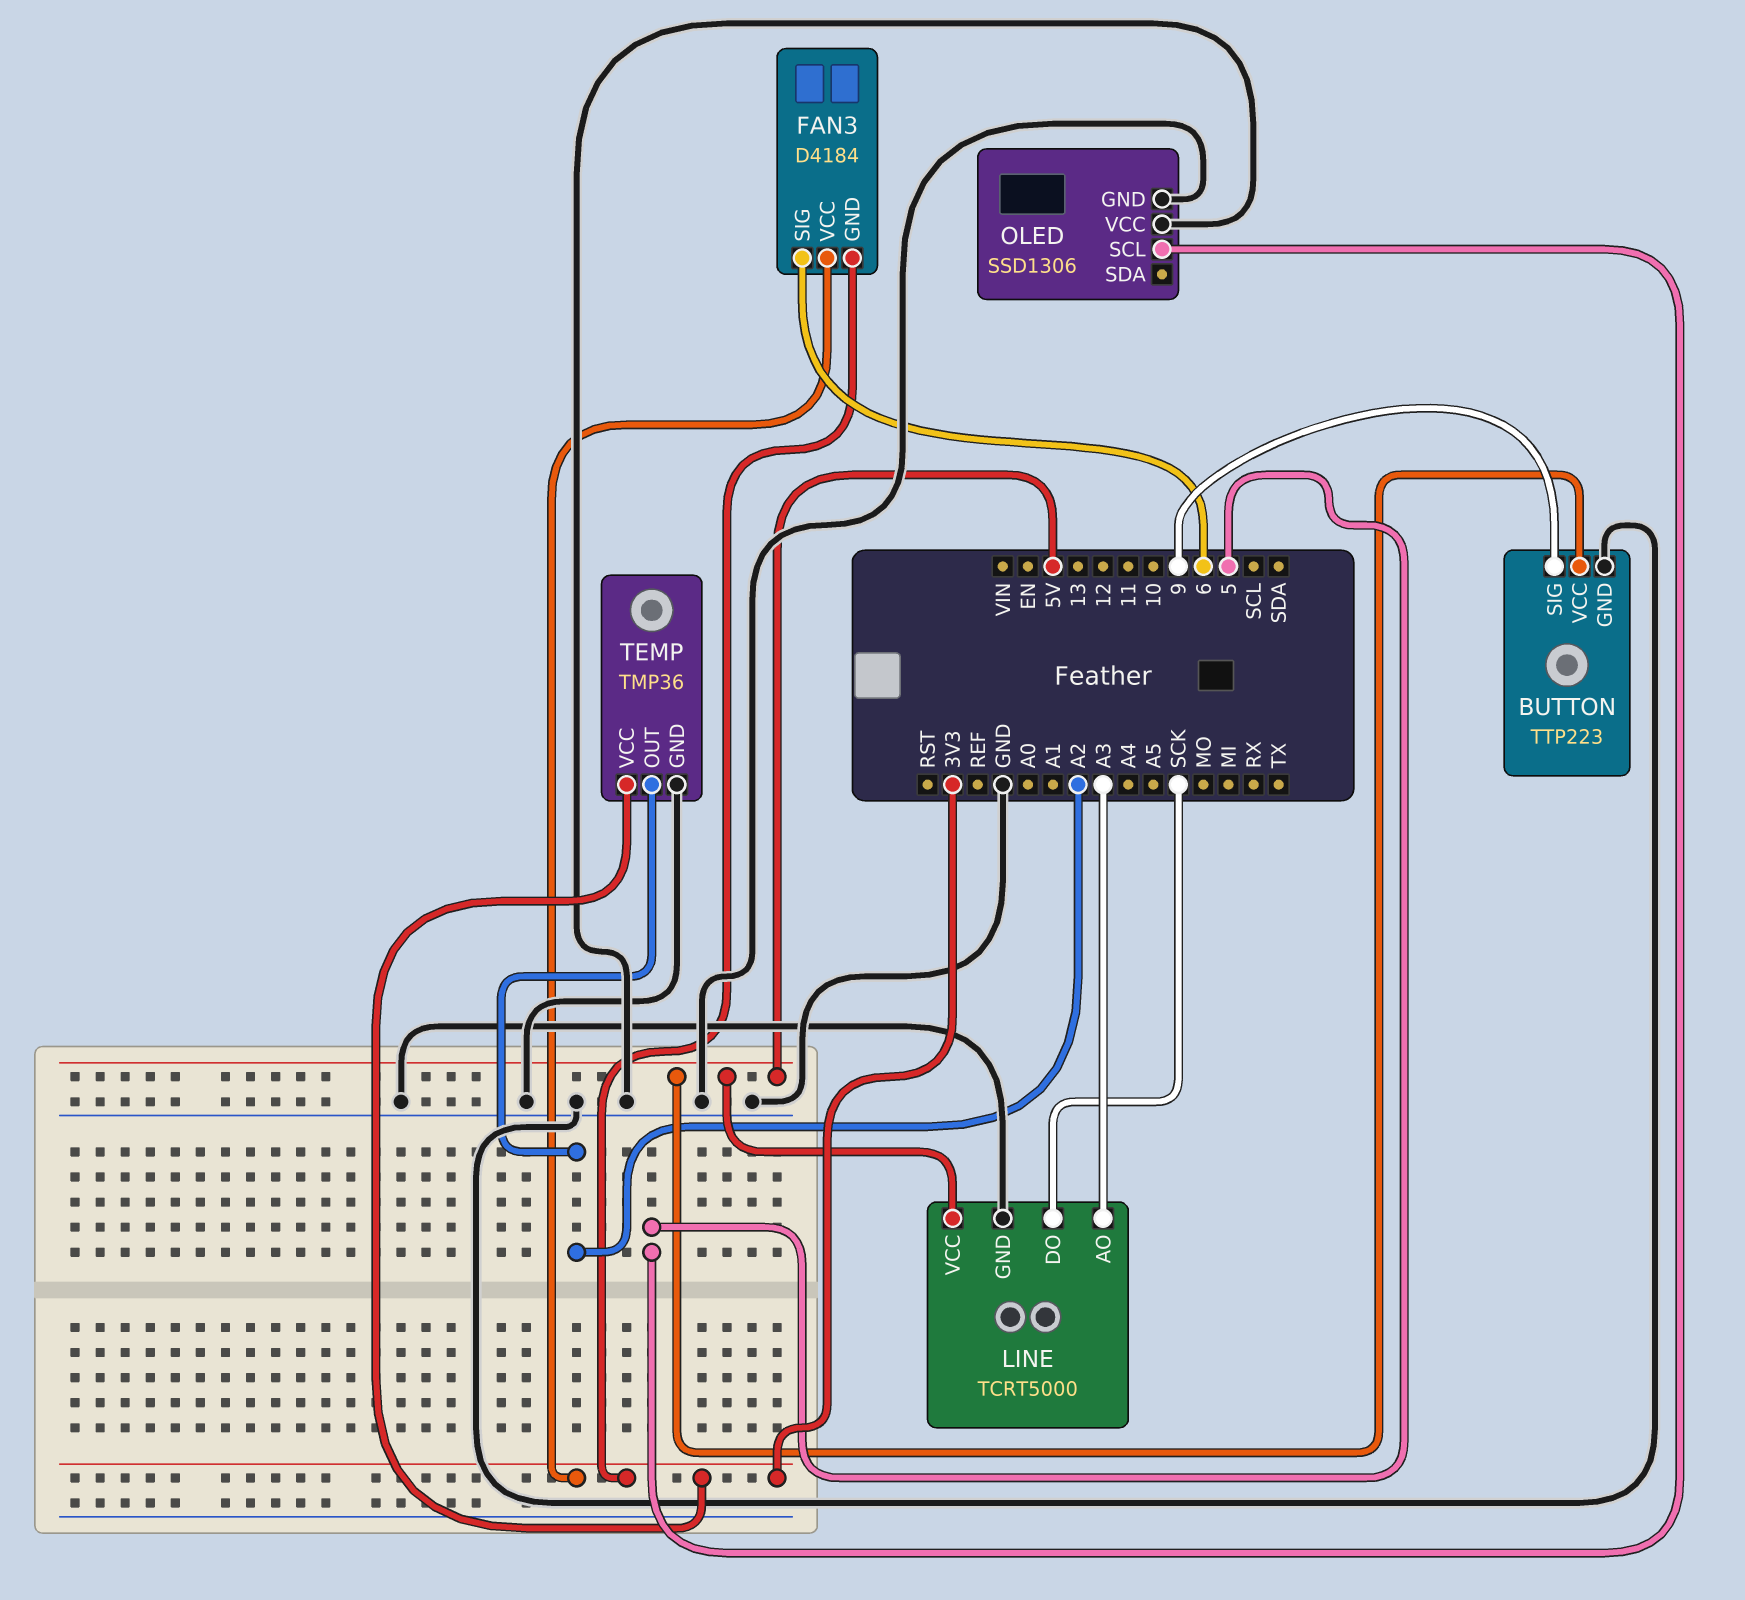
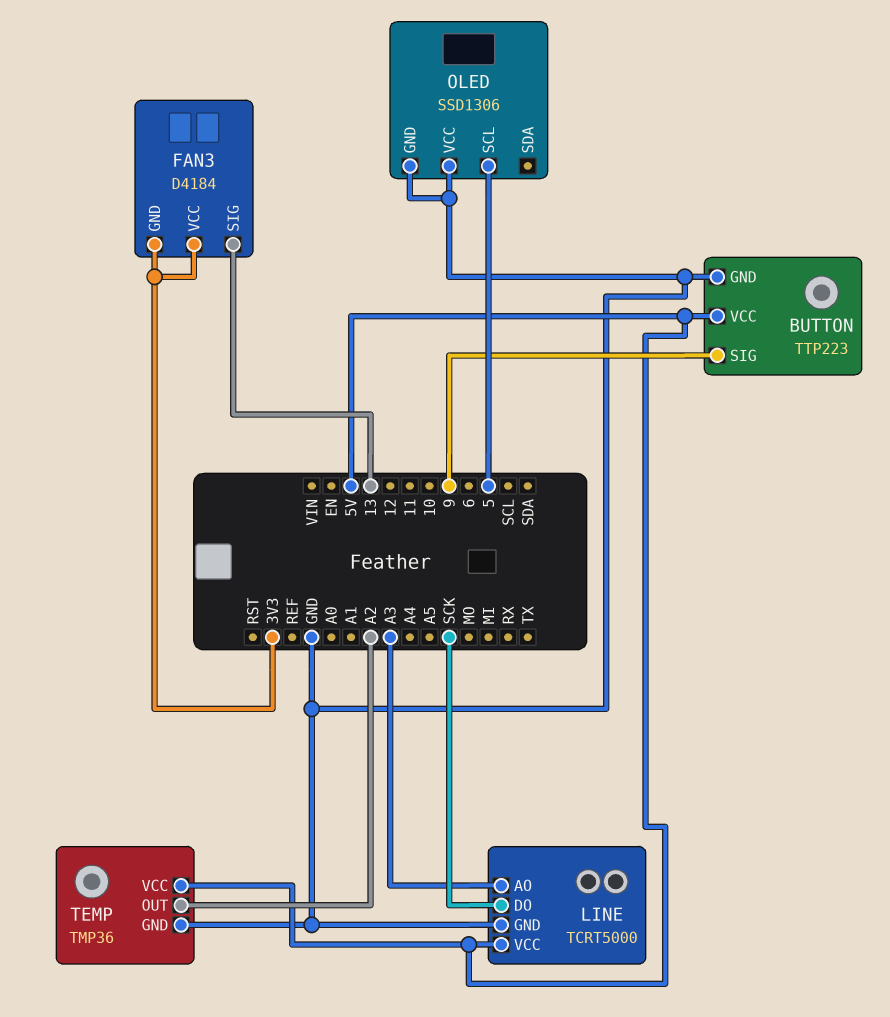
FAN3 pin SIG: 6 -> 13
TEMP pin VCC: 3V3 -> 5V

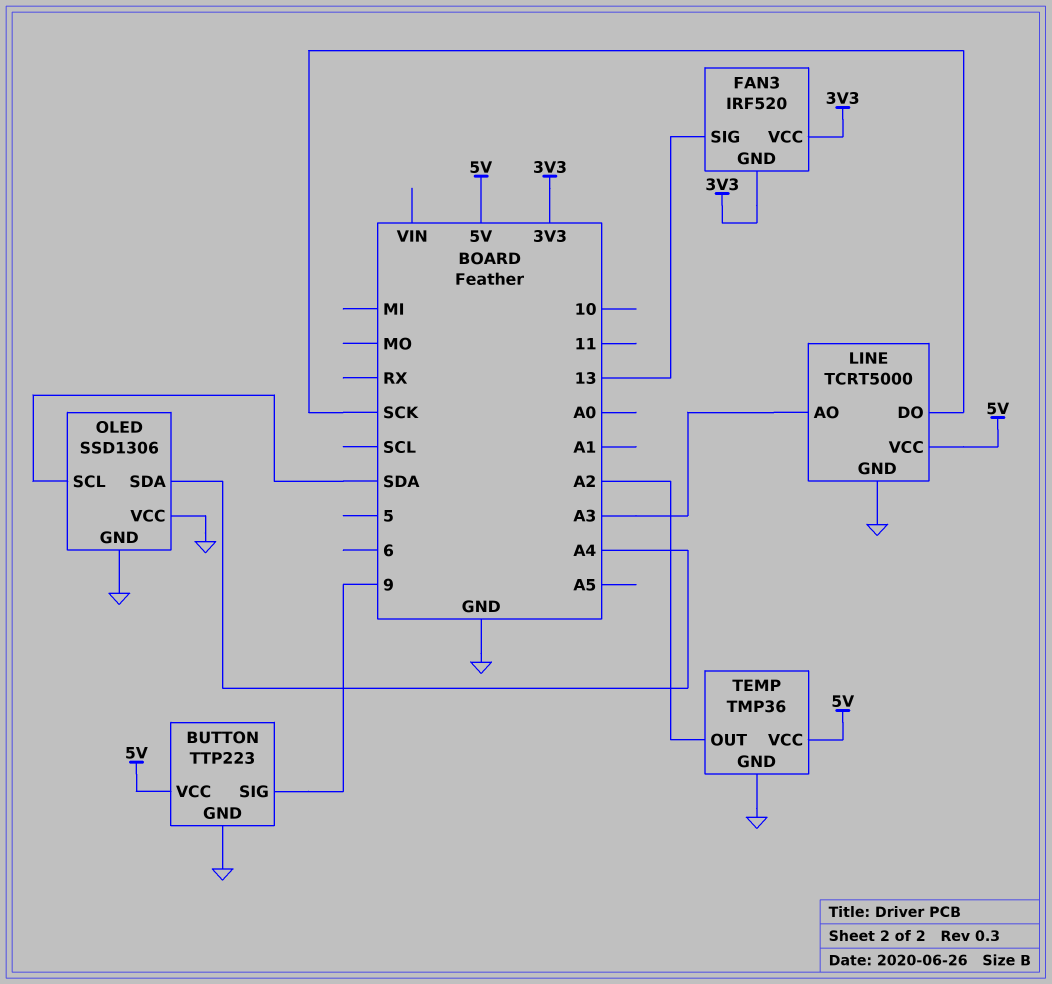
FAN3: D4184 -> IRF520
OLED pin SCL: 5 -> SDA
OLED pin SDA: none -> A4

